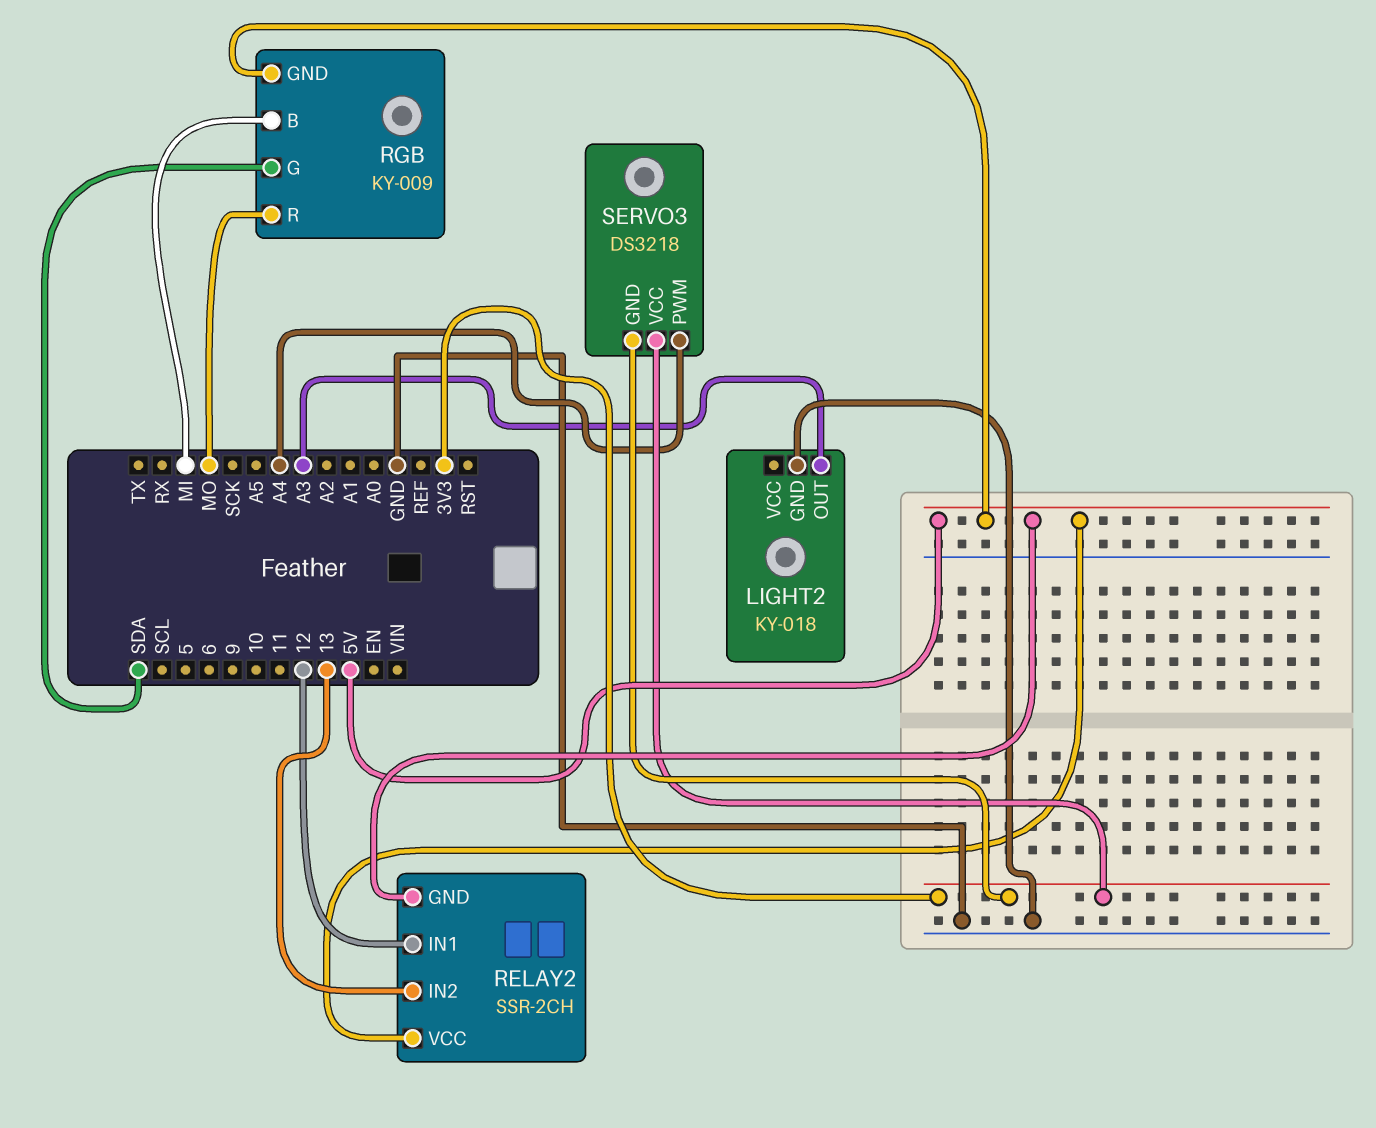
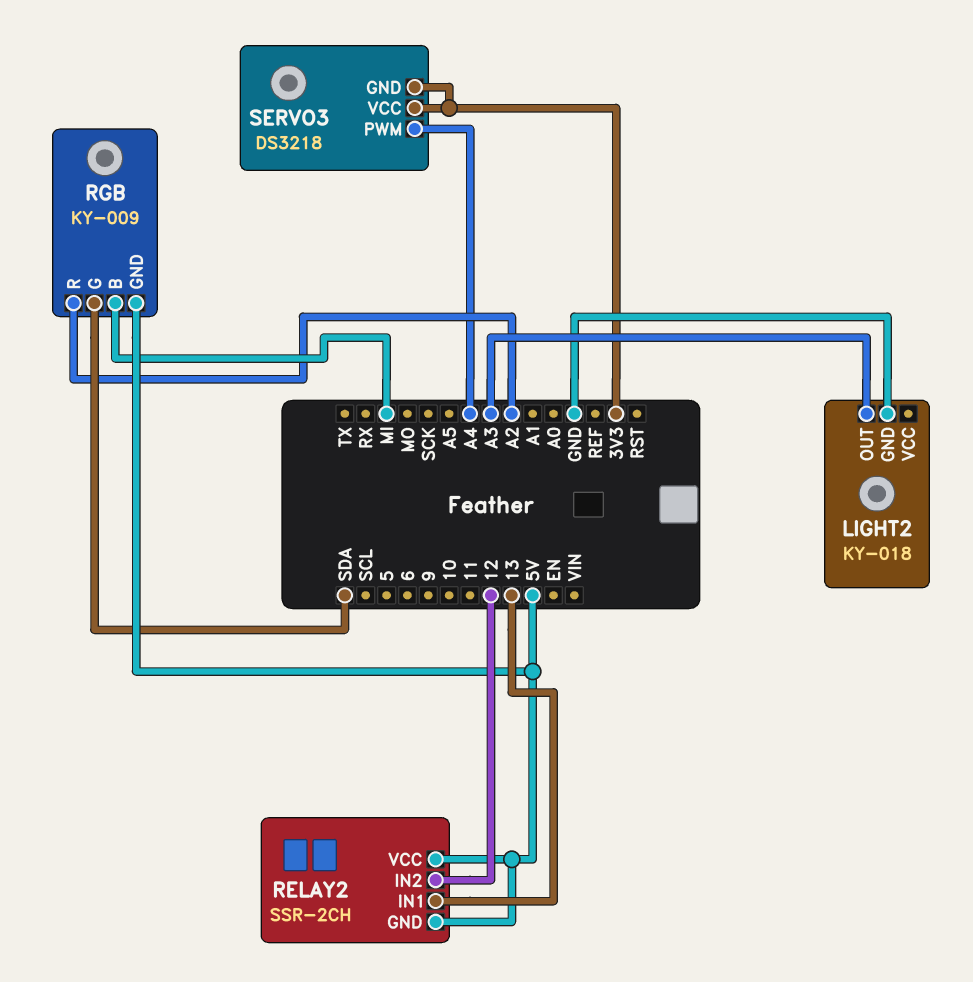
RELAY2 pin IN1: 12 -> 13
RELAY2 pin IN2: 13 -> 12
RGB pin R: MO -> A2

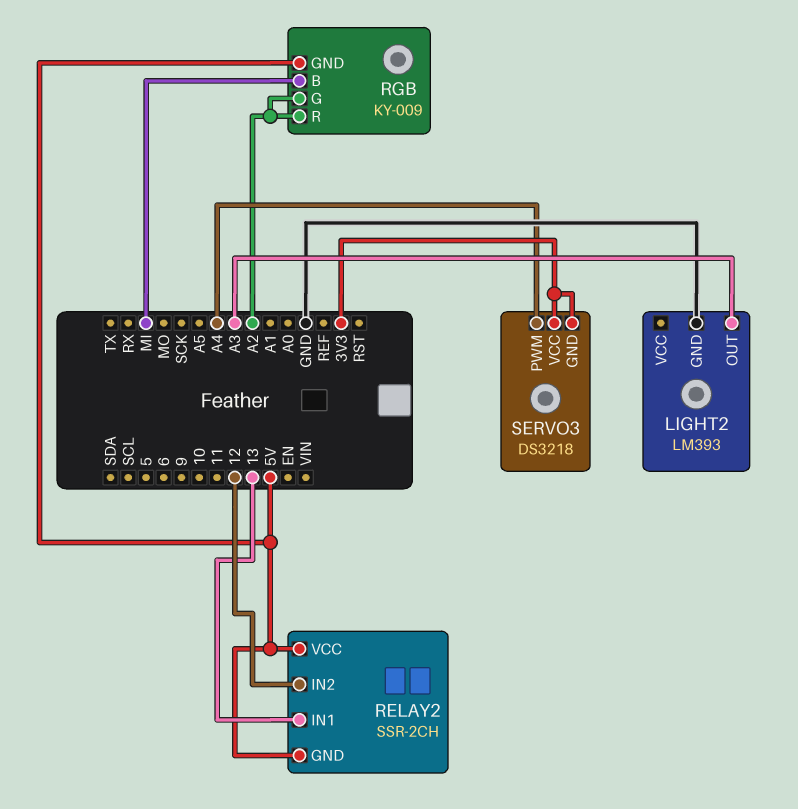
LIGHT2: KY-018 -> LM393
RGB pin G: SDA -> A2

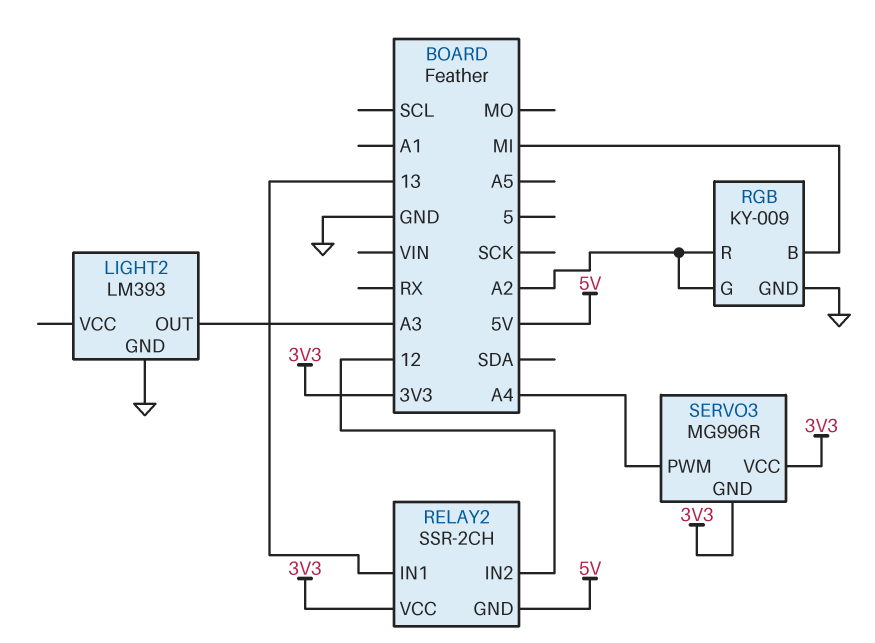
RELAY2 pin VCC: 5V -> 3V3
RGB pin GND: 5V -> GND
SERVO3: DS3218 -> MG996R

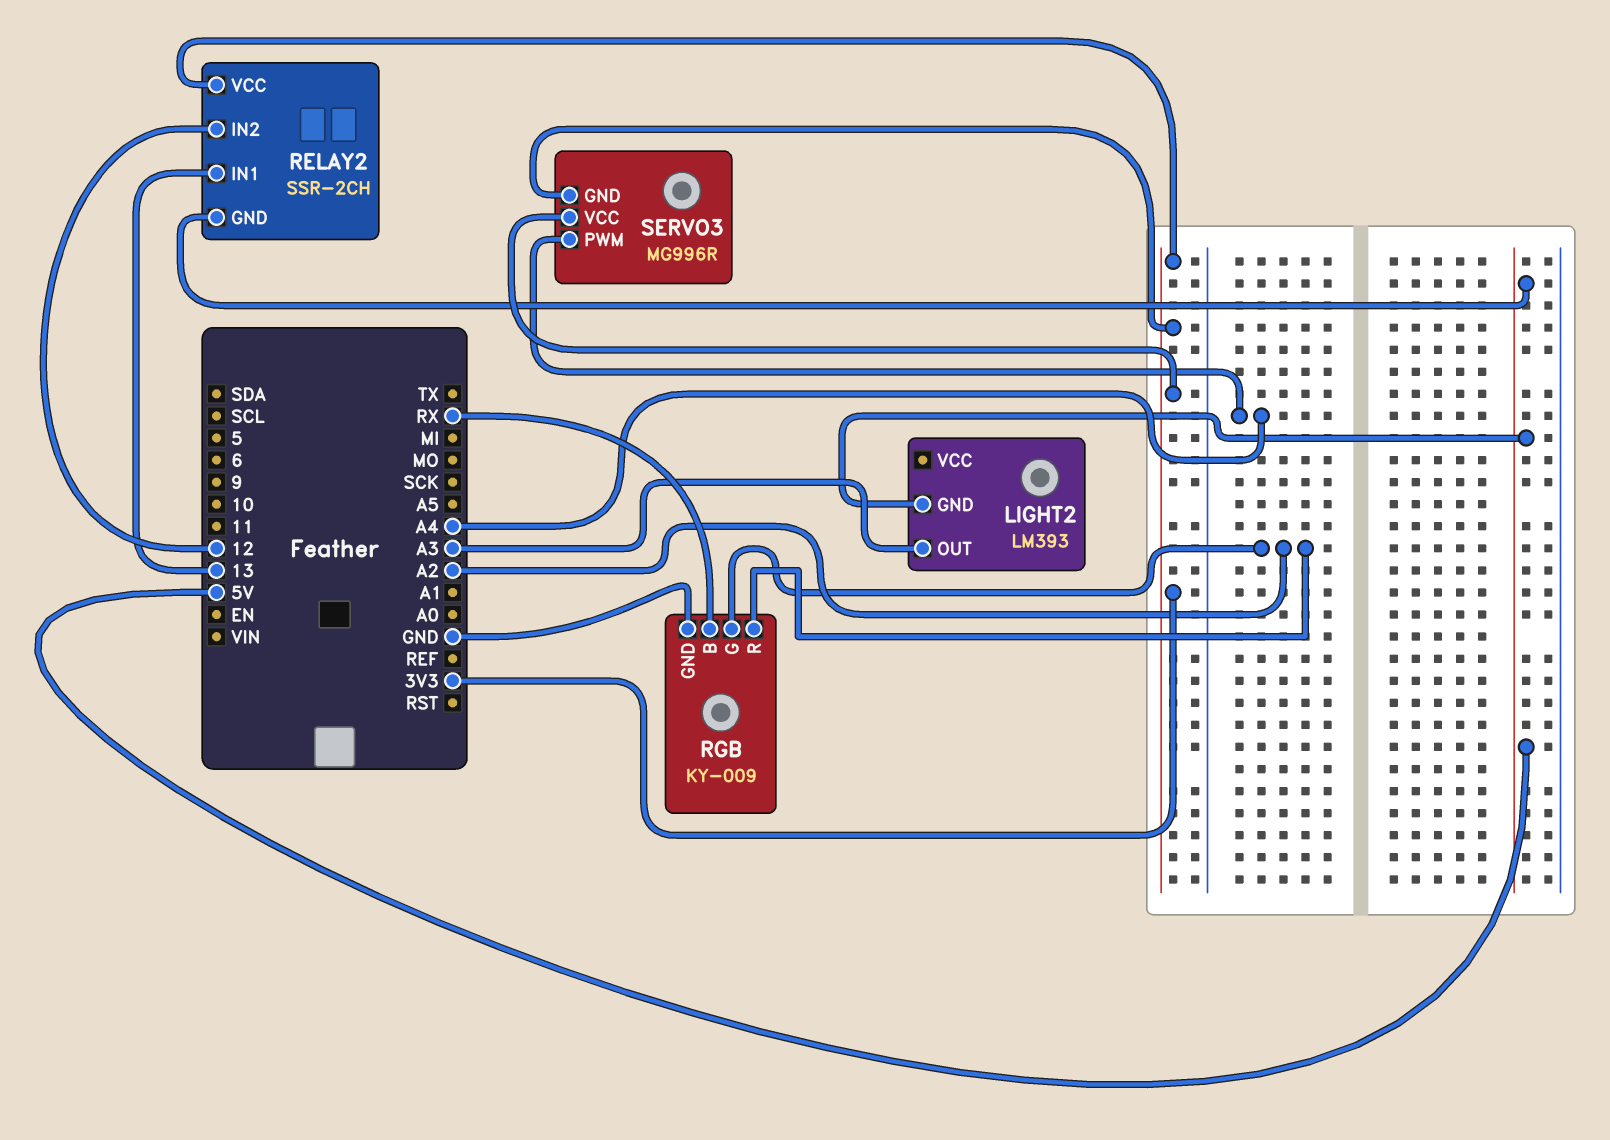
LIGHT2 pin GND: GND -> 5V
RGB pin B: MI -> RX

